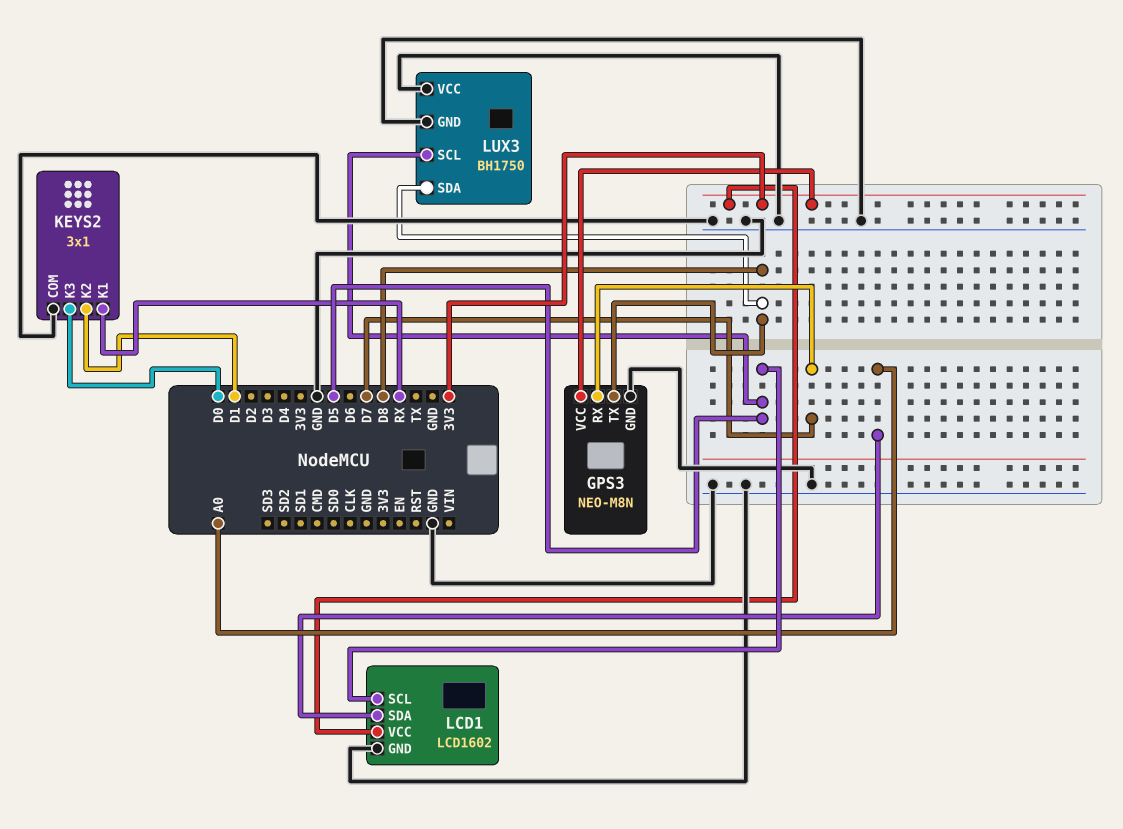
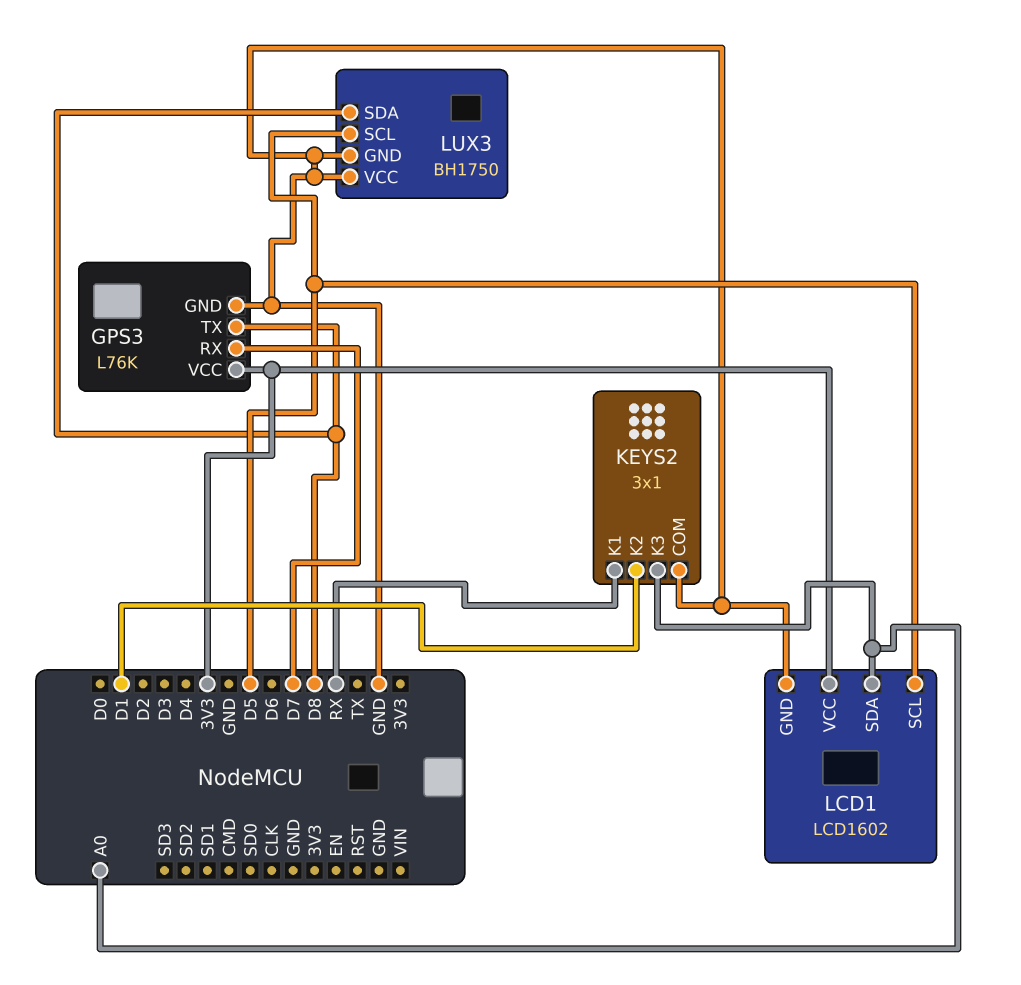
GPS3: NEO-M8N -> L76K
KEYS2 pin K3: D0 -> A0

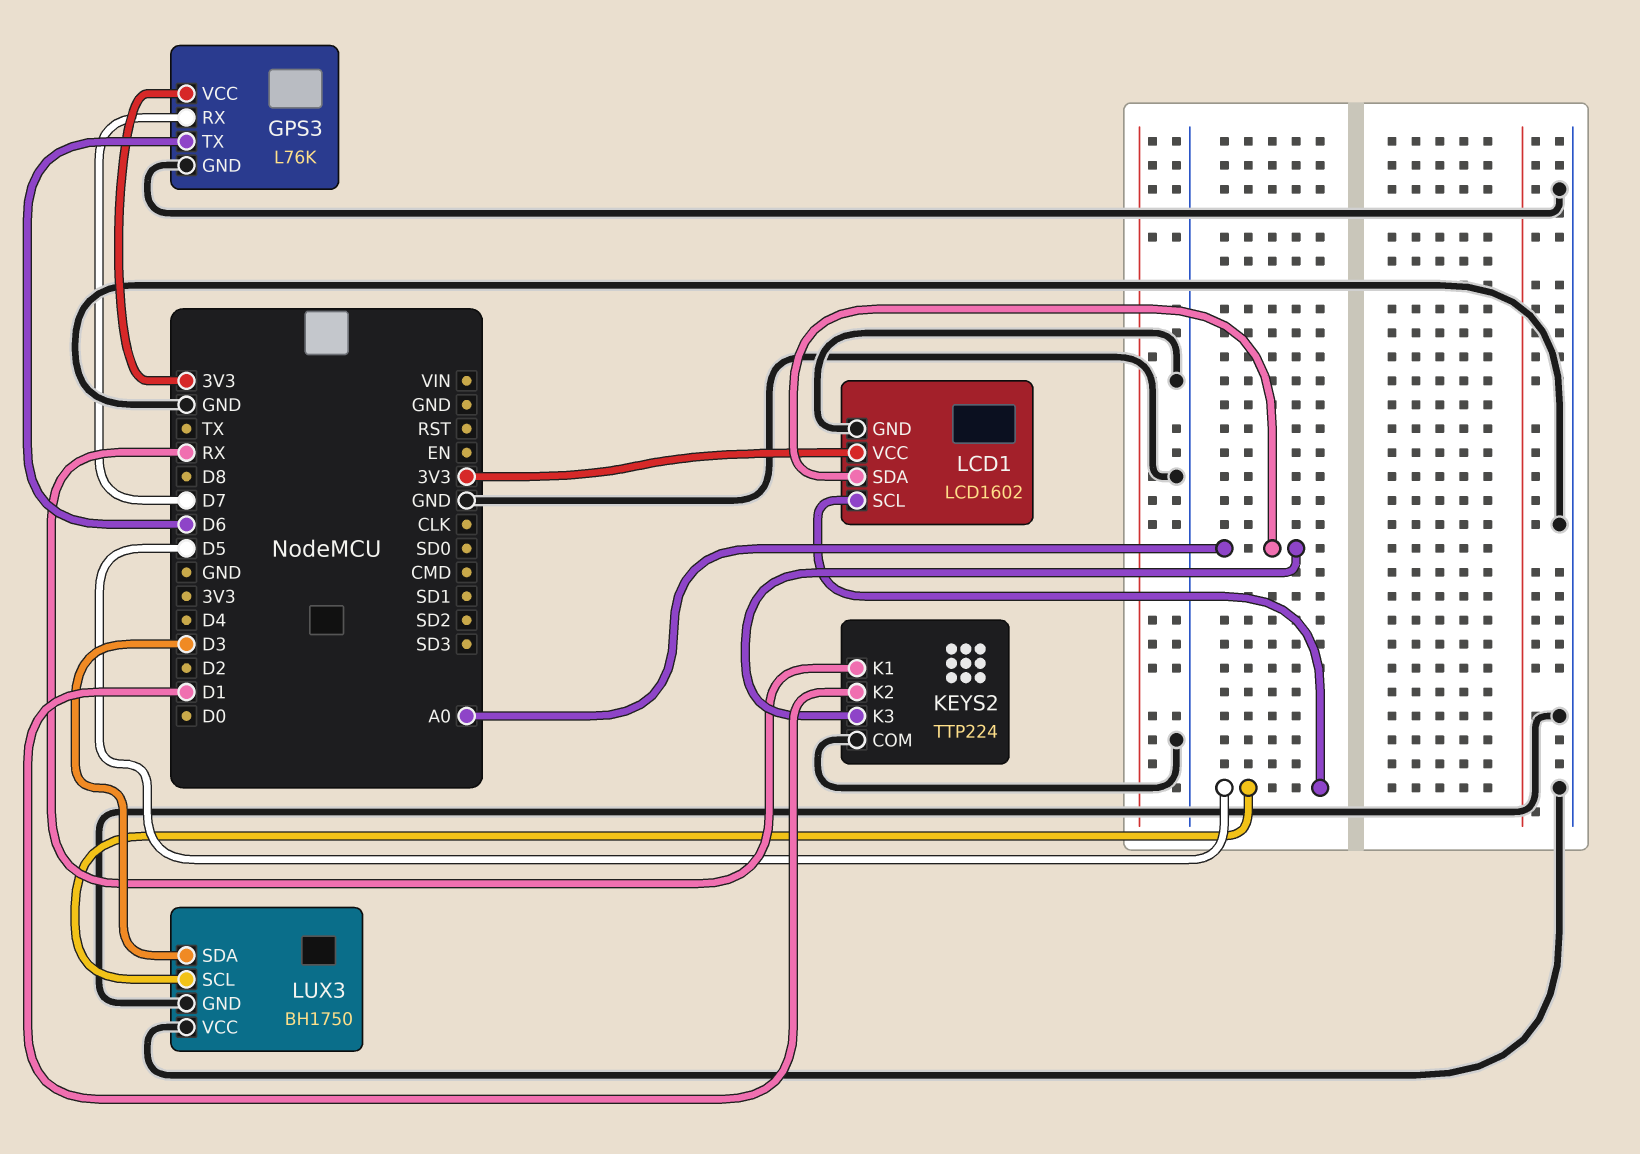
GPS3 pin TX: D8 -> D6
KEYS2: 3x1 -> TTP224
LUX3 pin SDA: D8 -> D3

